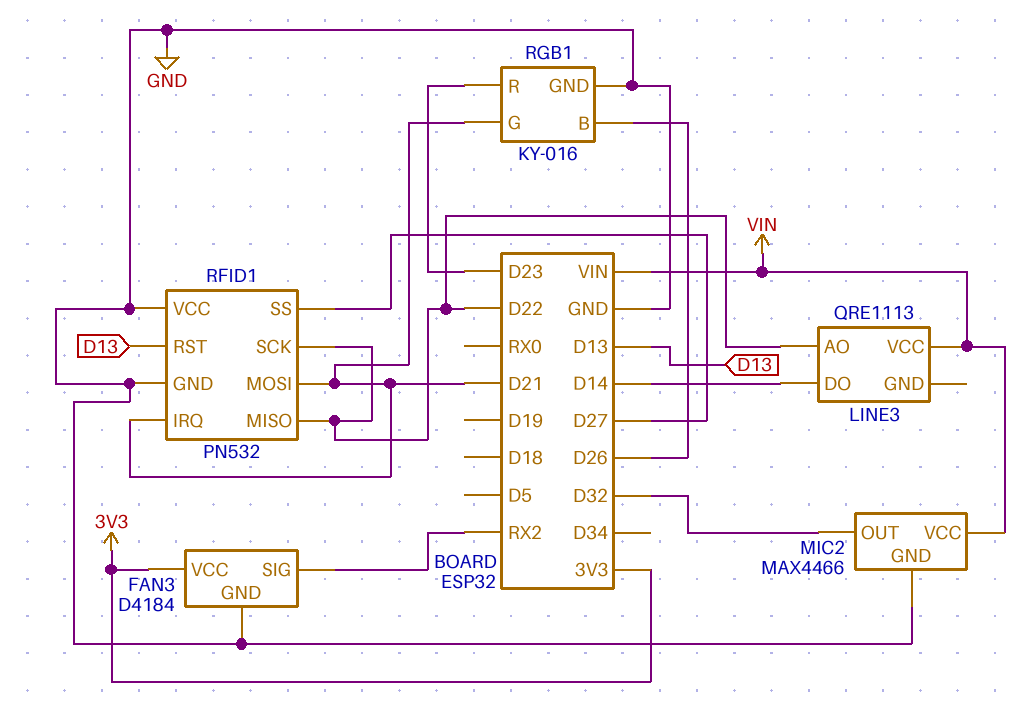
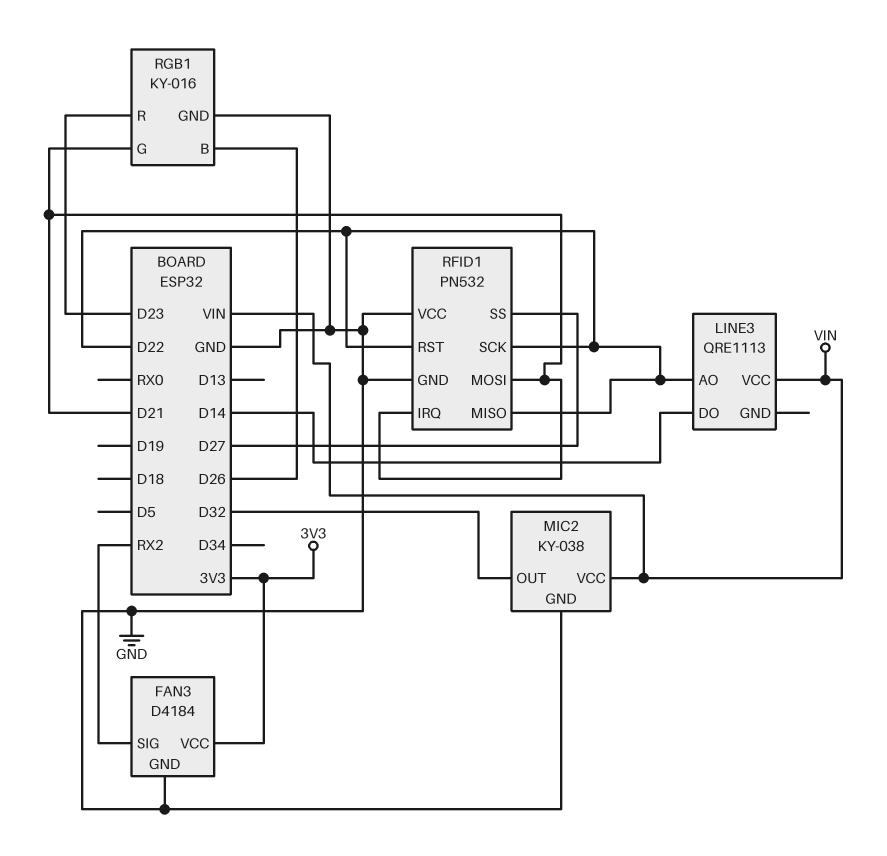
MIC2: MAX4466 -> KY-038
RFID1 pin RST: D13 -> D22

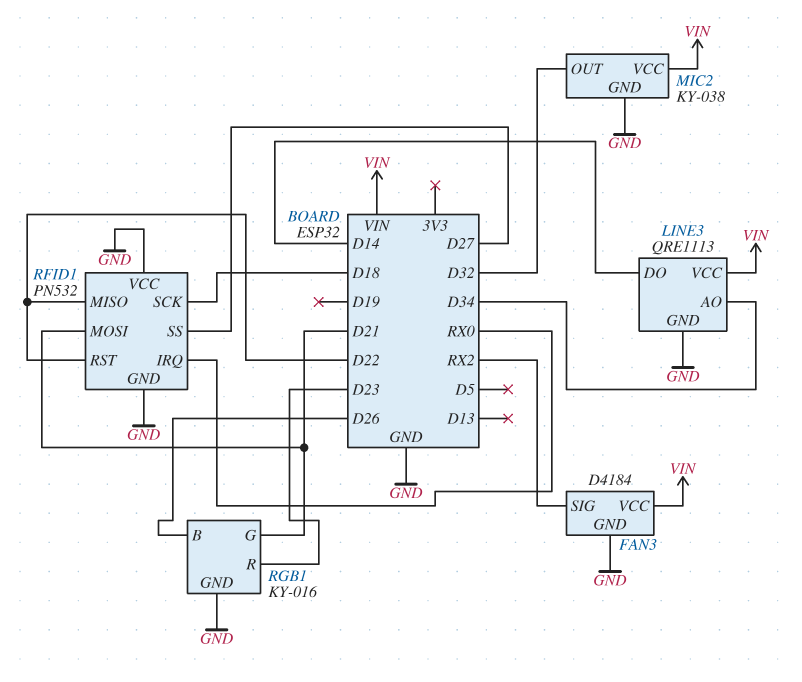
FAN3 pin VCC: 3V3 -> VIN
LINE3 pin AO: D22 -> D34
LINE3 pin GND: none -> GND
RFID1 pin IRQ: D21 -> RX0
RFID1 pin SCK: D22 -> D18

